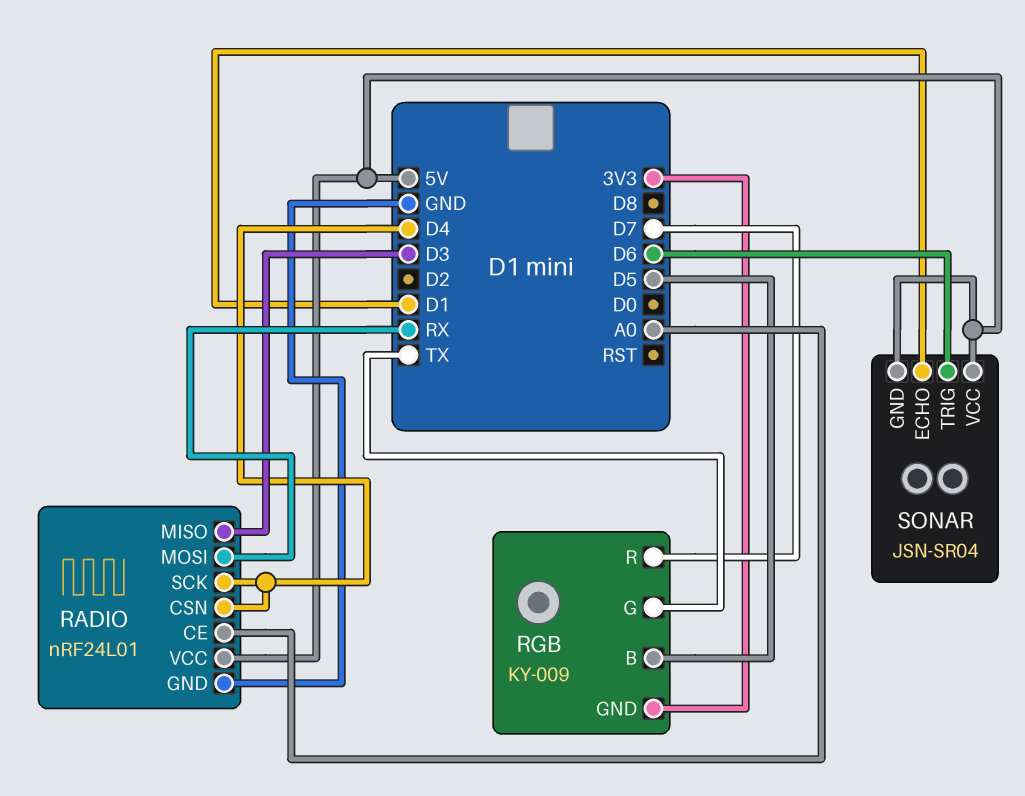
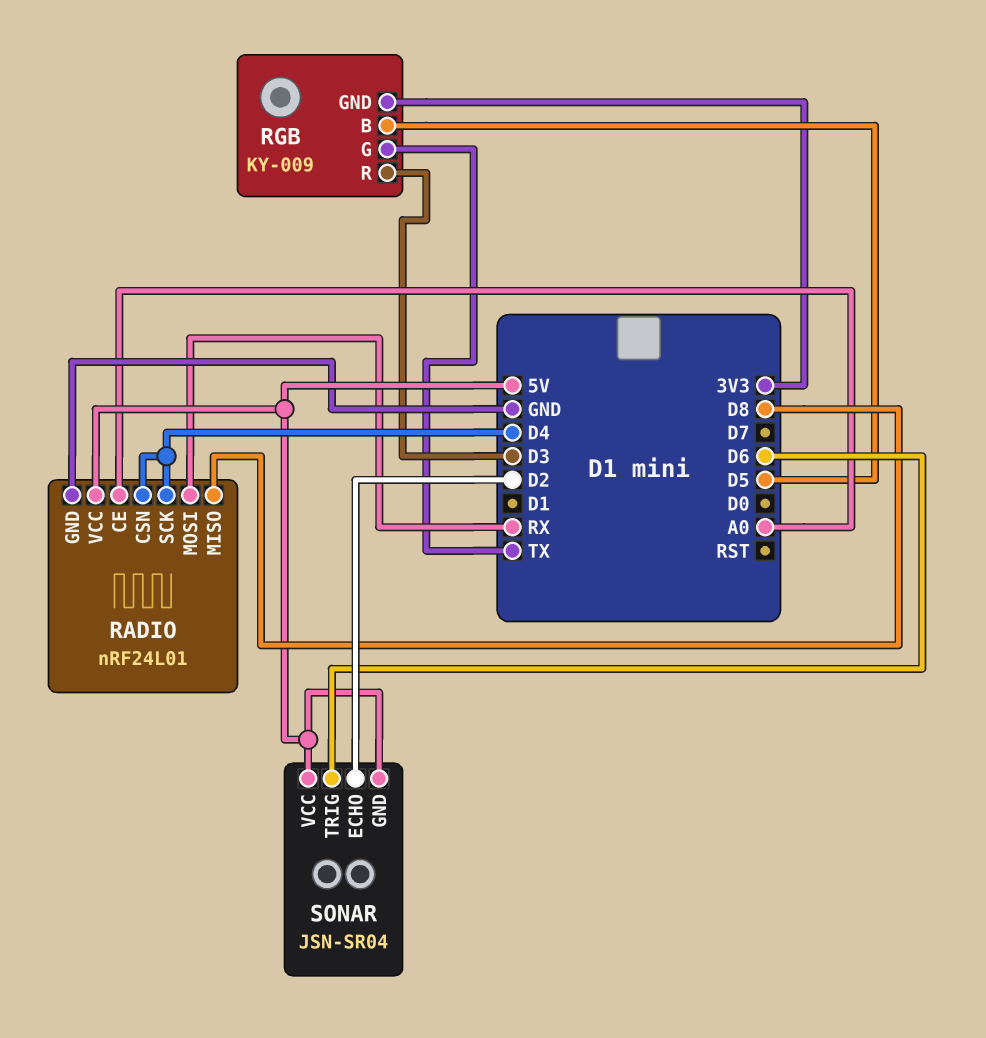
RADIO pin MISO: D3 -> D8
RGB pin R: D7 -> D3
SONAR pin ECHO: D1 -> D2

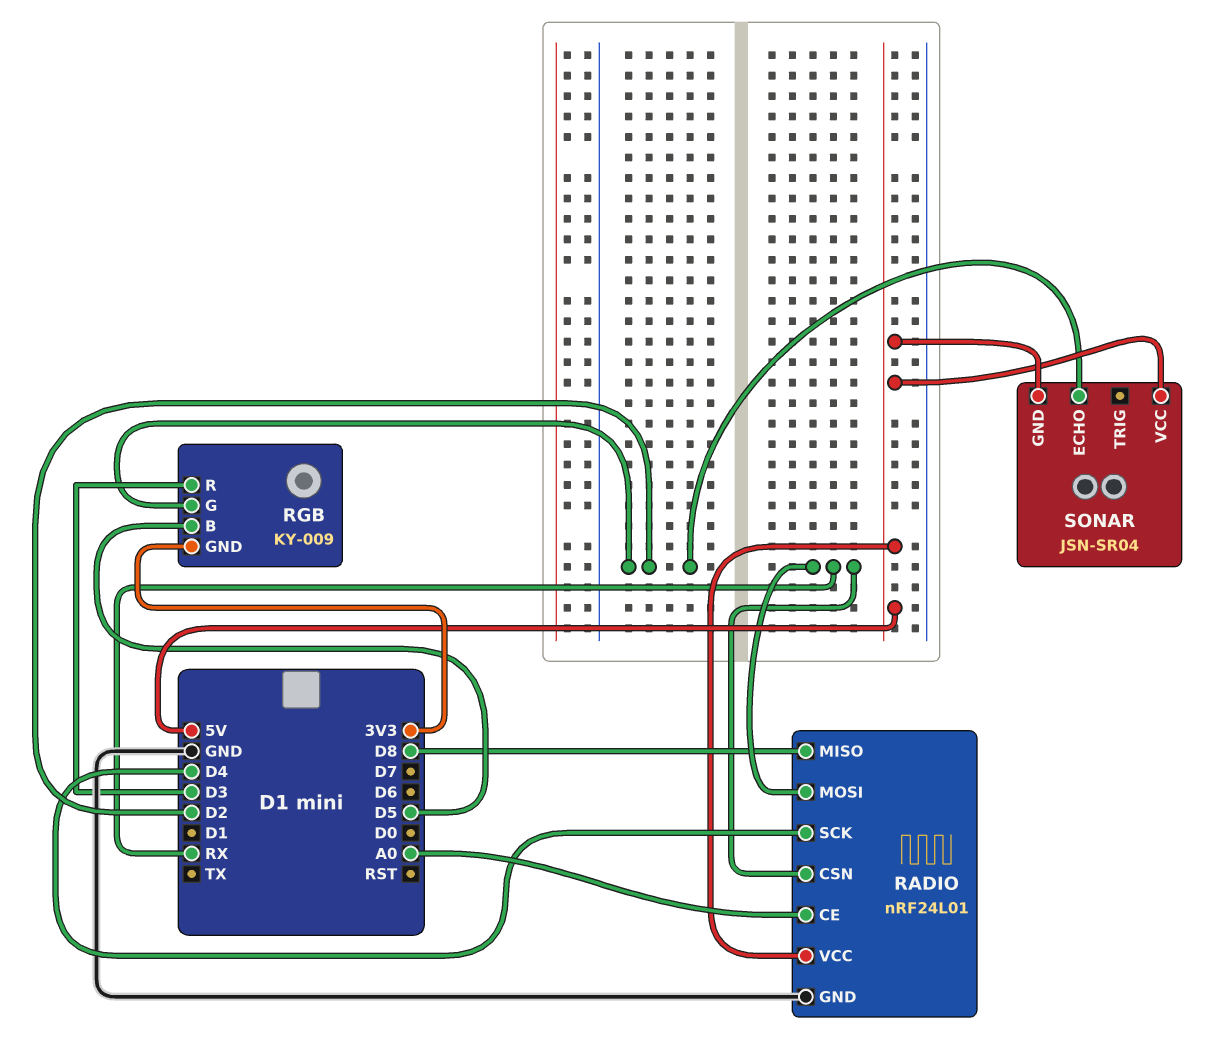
RADIO pin CSN: D4 -> RX
RGB pin G: TX -> D2
SONAR pin TRIG: D6 -> none

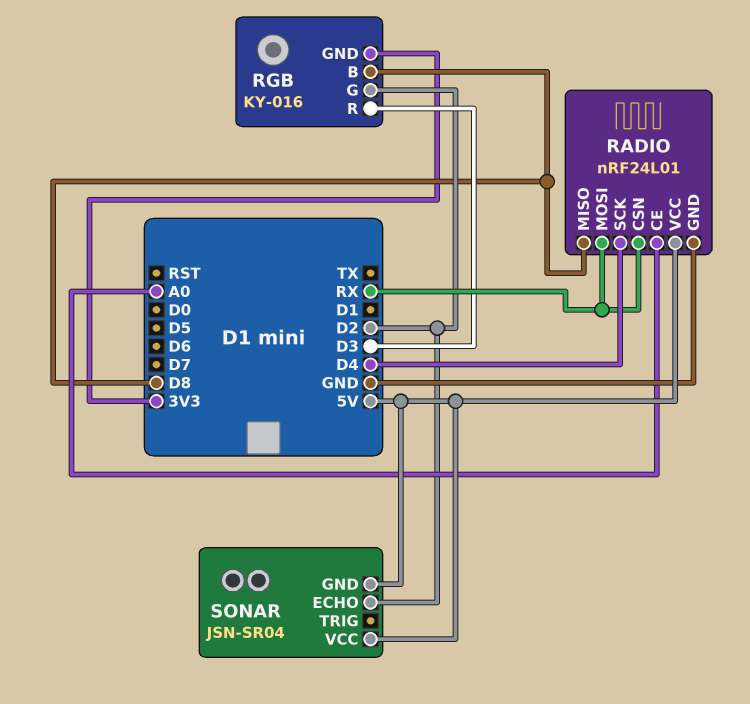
RGB: KY-009 -> KY-016
RGB pin B: D5 -> D8

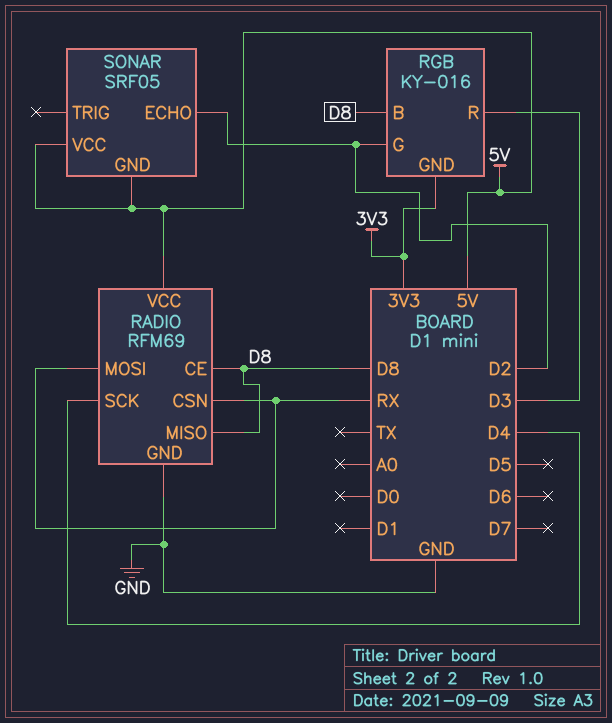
RADIO: nRF24L01 -> RFM69
RADIO pin CE: A0 -> D8
SONAR: JSN-SR04 -> SRF05

